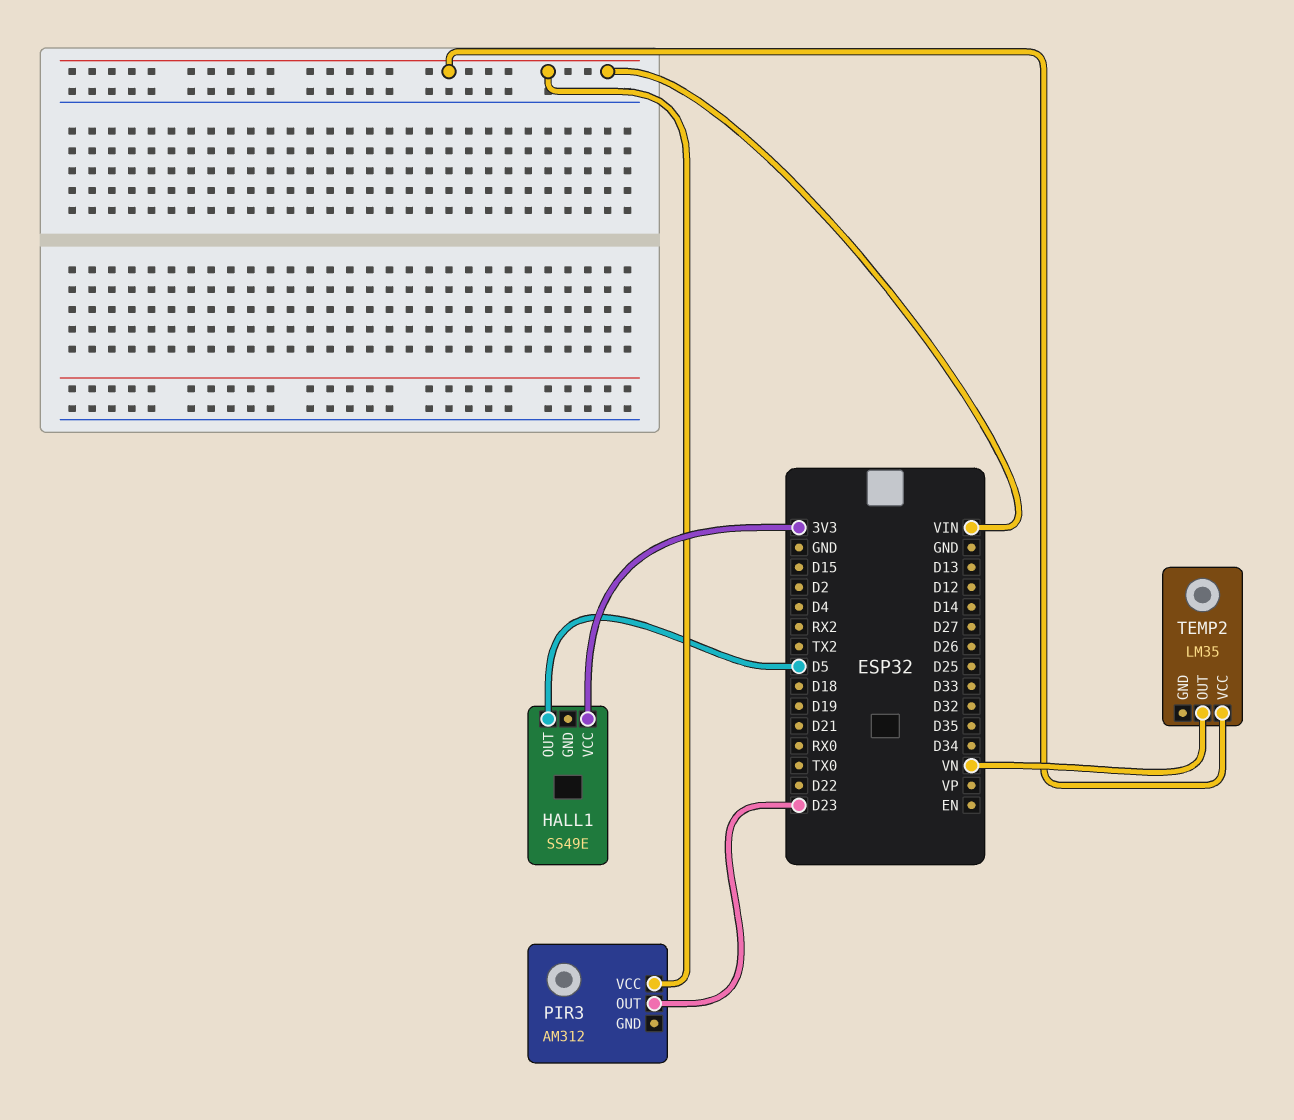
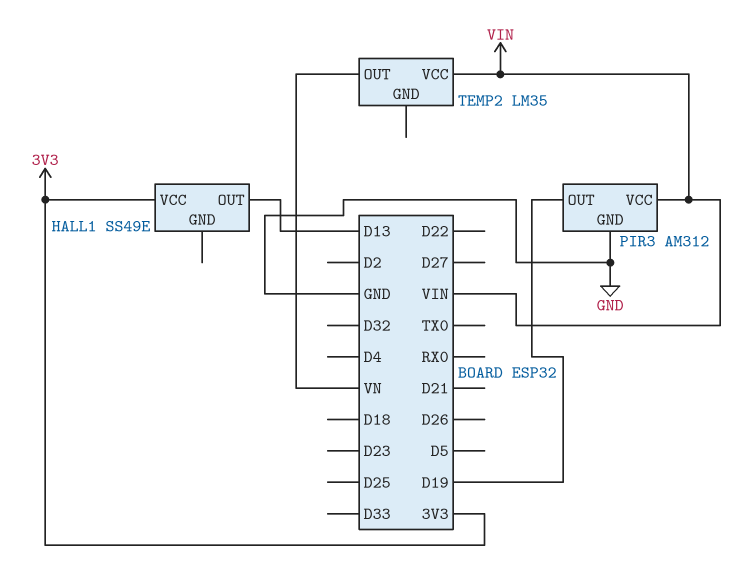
HALL1 pin OUT: D5 -> D13
PIR3 pin GND: none -> GND
PIR3 pin OUT: D23 -> D19

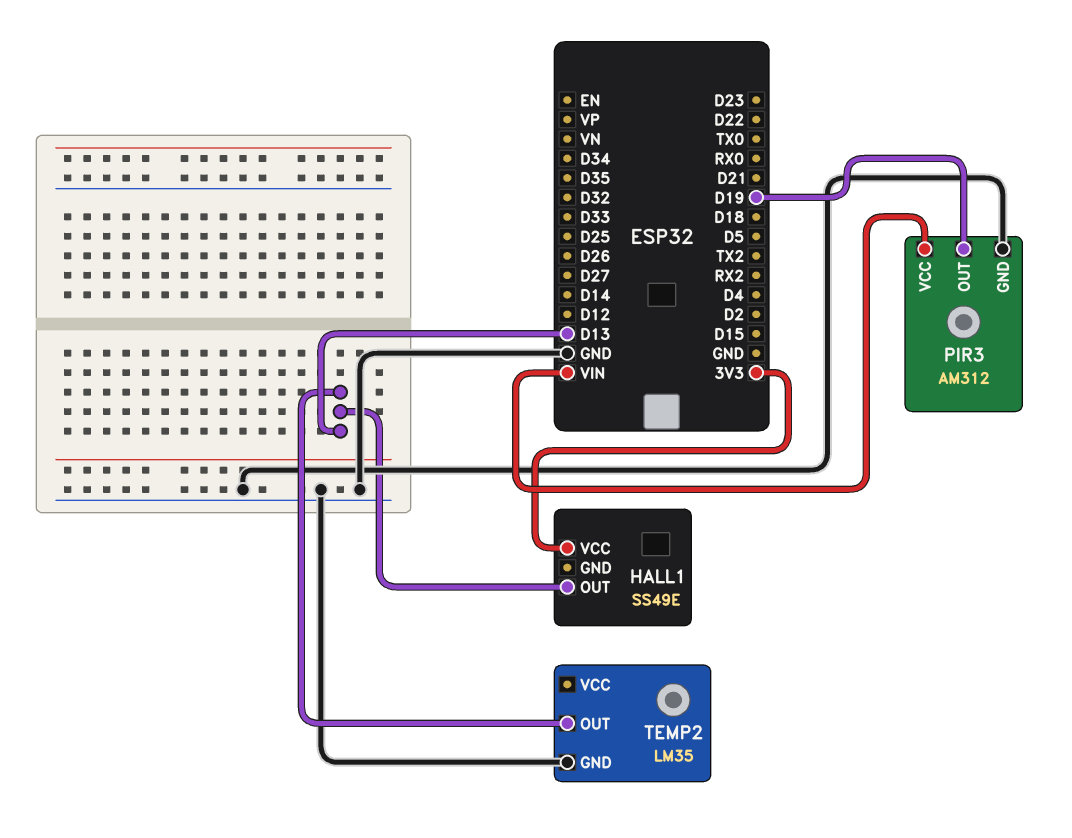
TEMP2 pin GND: none -> GND
TEMP2 pin OUT: VN -> D13
TEMP2 pin VCC: VIN -> none

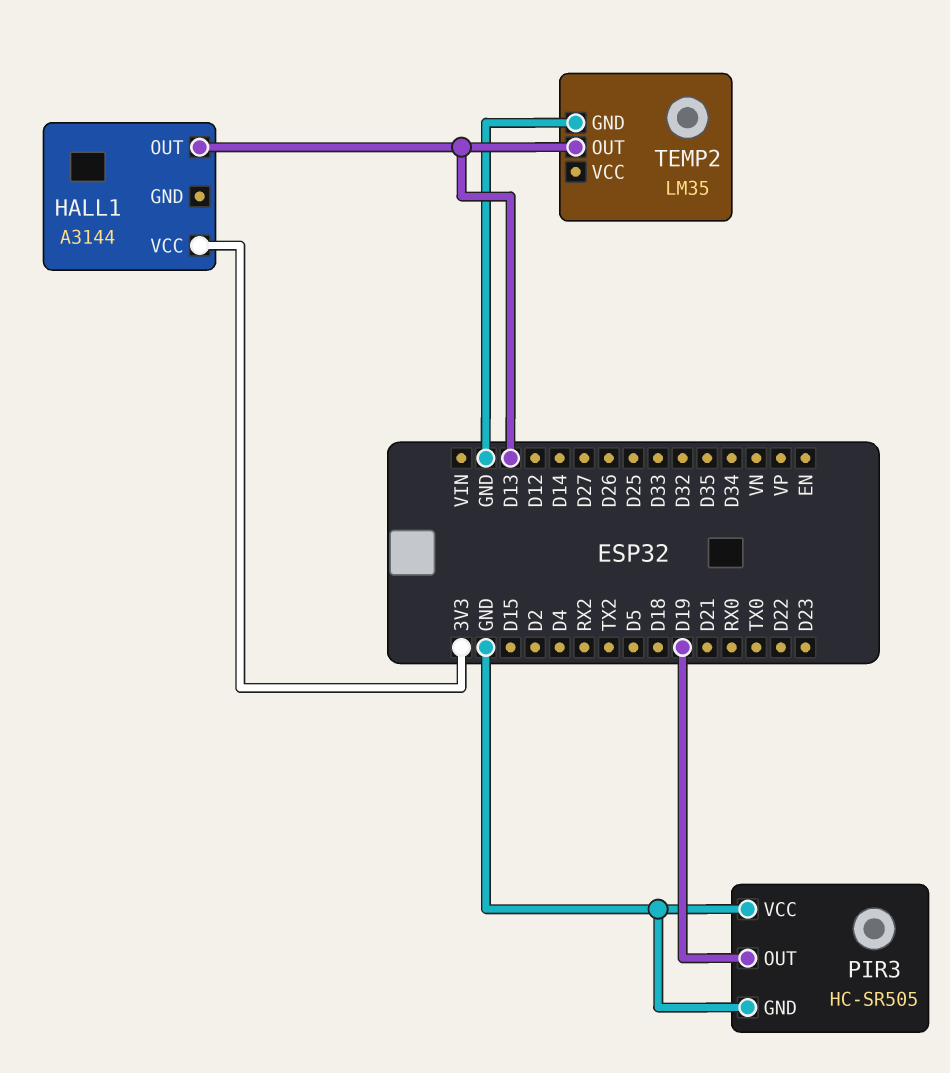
HALL1: SS49E -> A3144
PIR3: AM312 -> HC-SR505
PIR3 pin VCC: VIN -> GND

